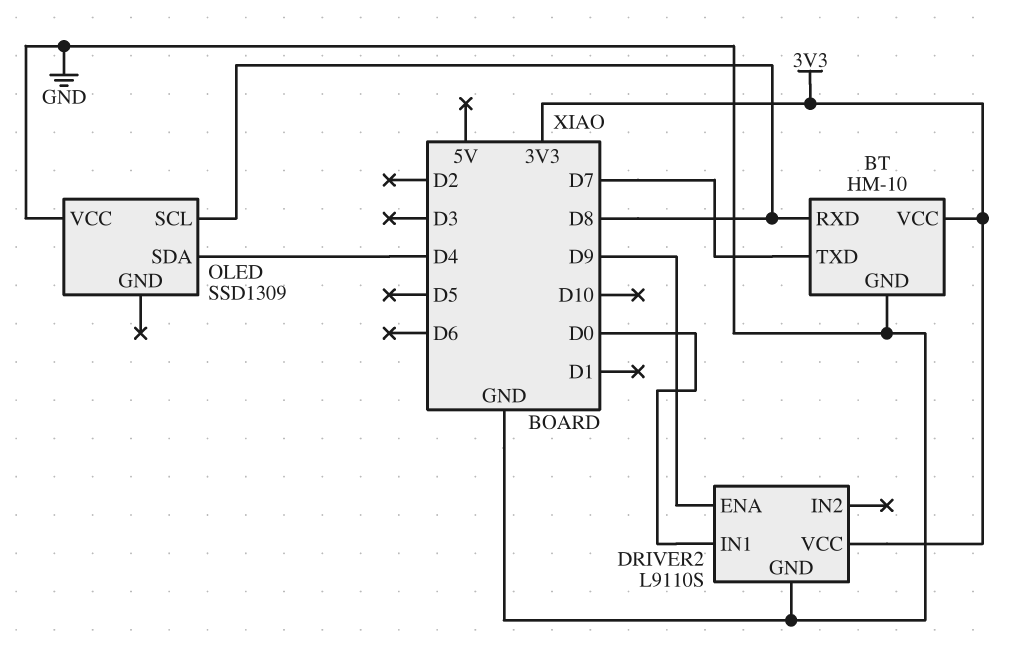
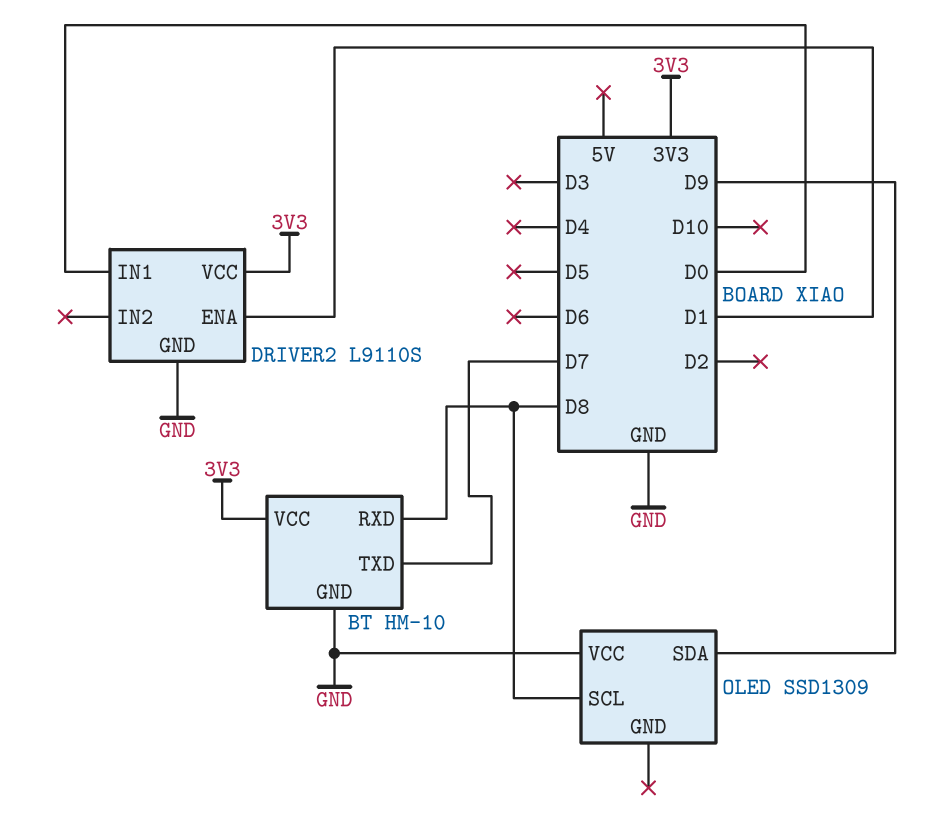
DRIVER2 pin ENA: D9 -> D1
OLED pin SDA: D4 -> D9

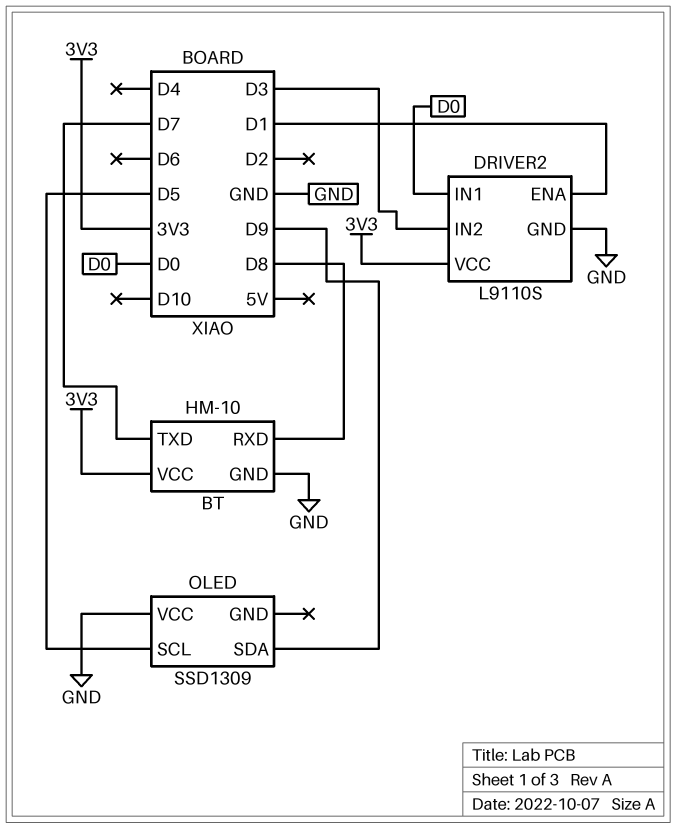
DRIVER2 pin IN2: none -> D3
OLED pin SCL: D8 -> D5

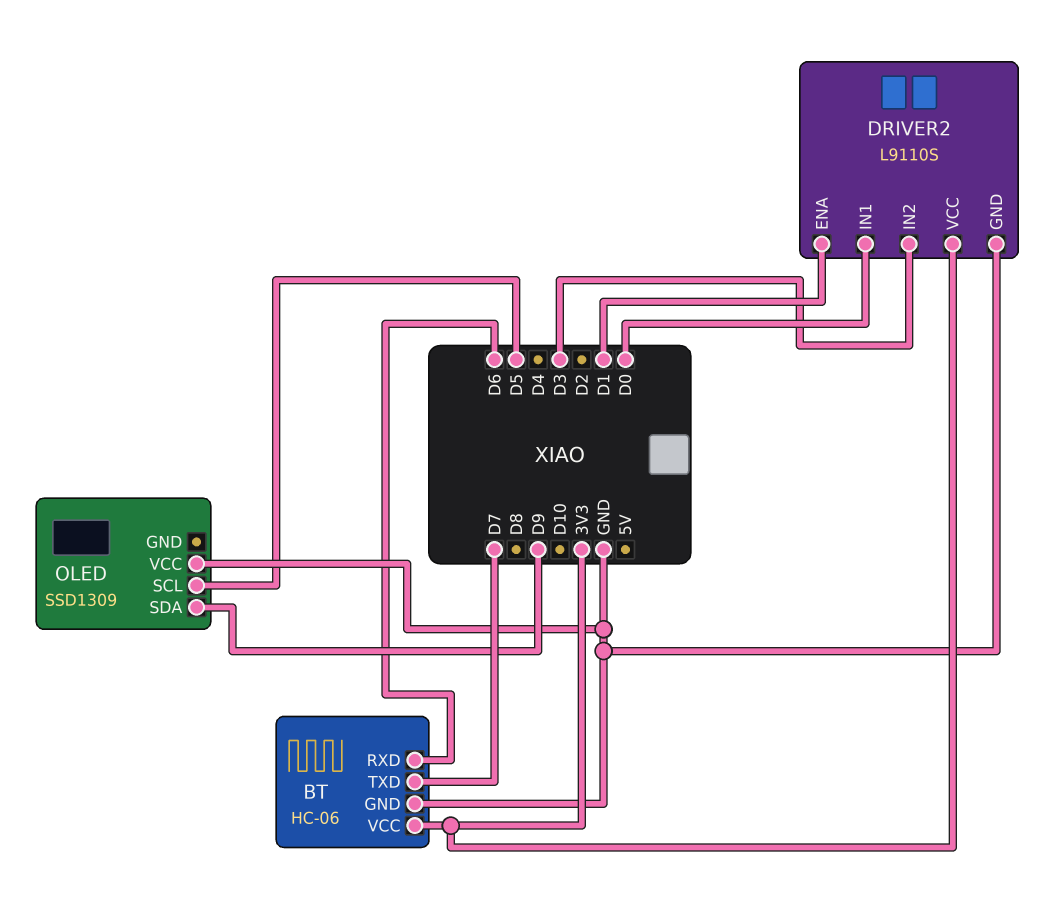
BT: HM-10 -> HC-06
BT pin RXD: D8 -> D6

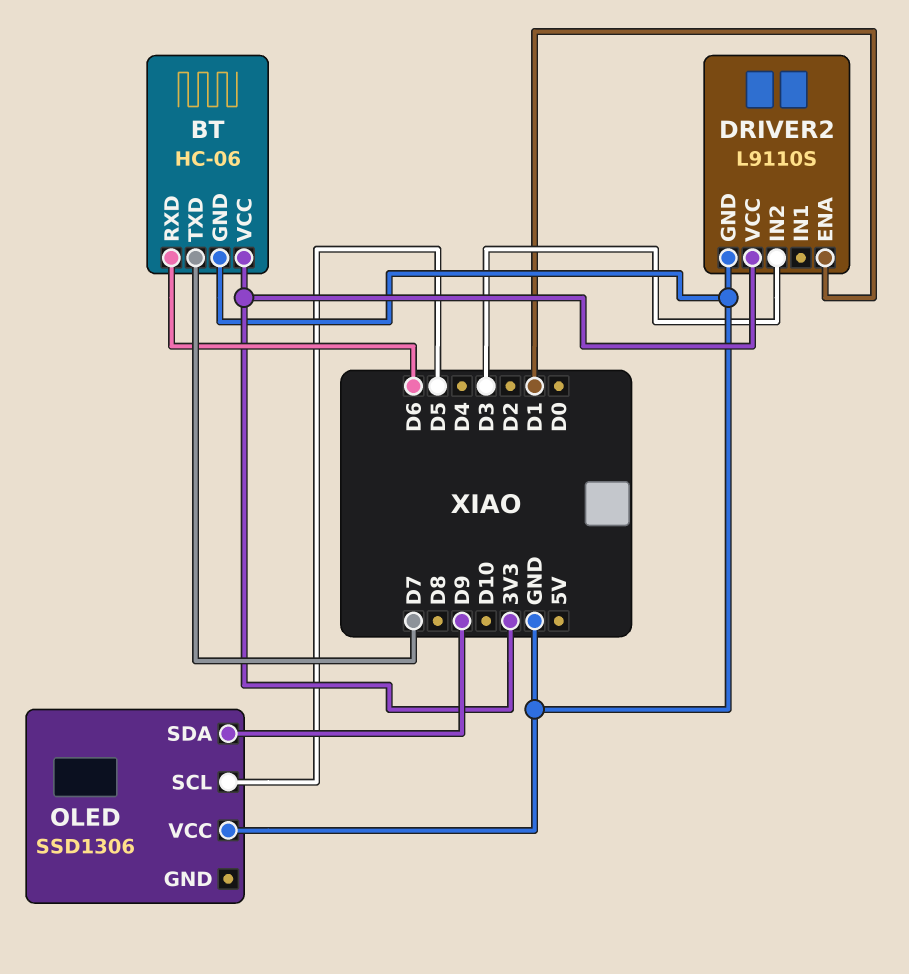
DRIVER2 pin IN1: D0 -> none
OLED: SSD1309 -> SSD1306

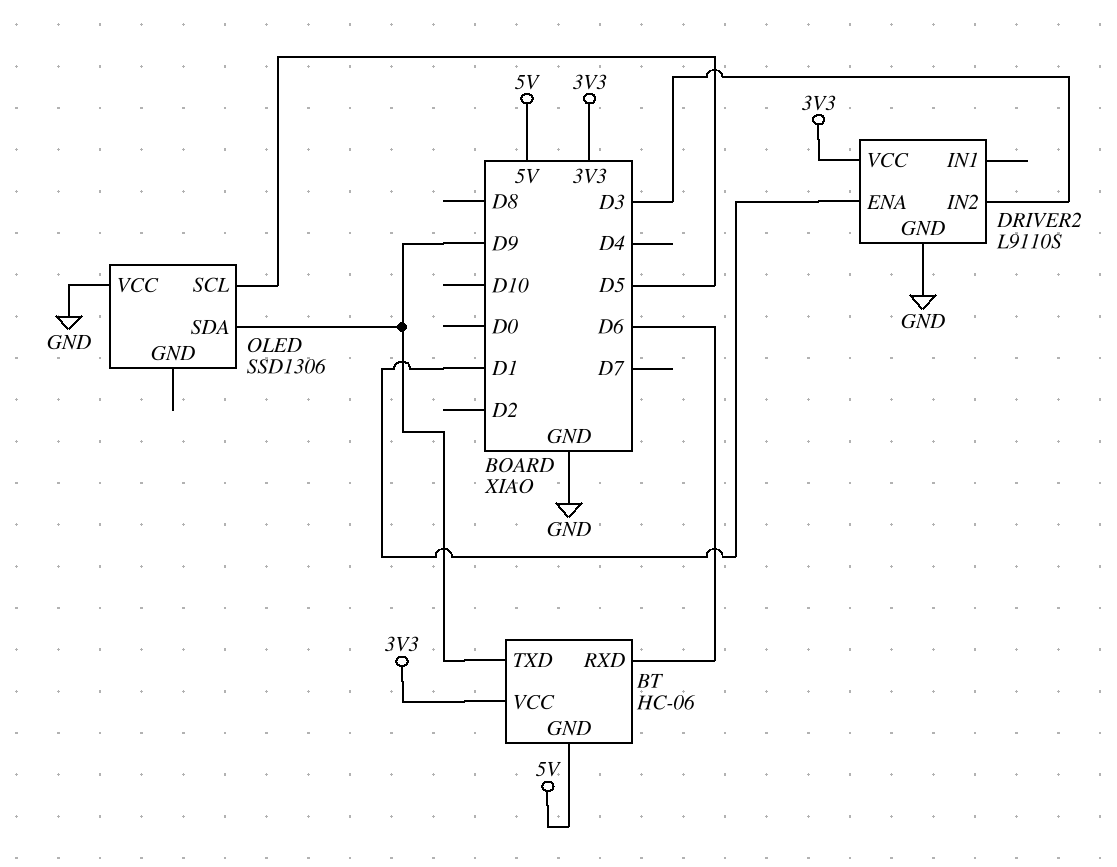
BT pin GND: GND -> 5V
BT pin TXD: D7 -> D9

